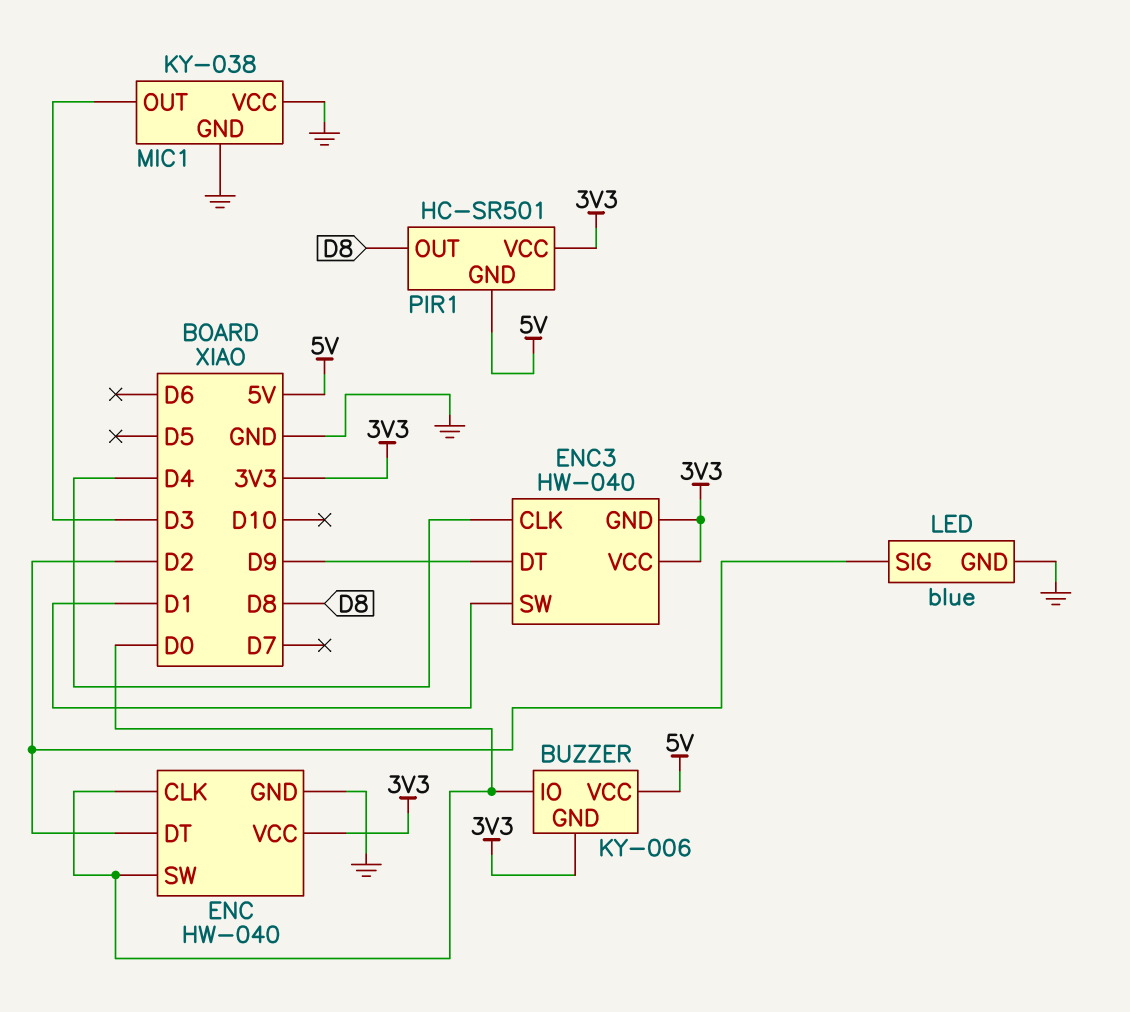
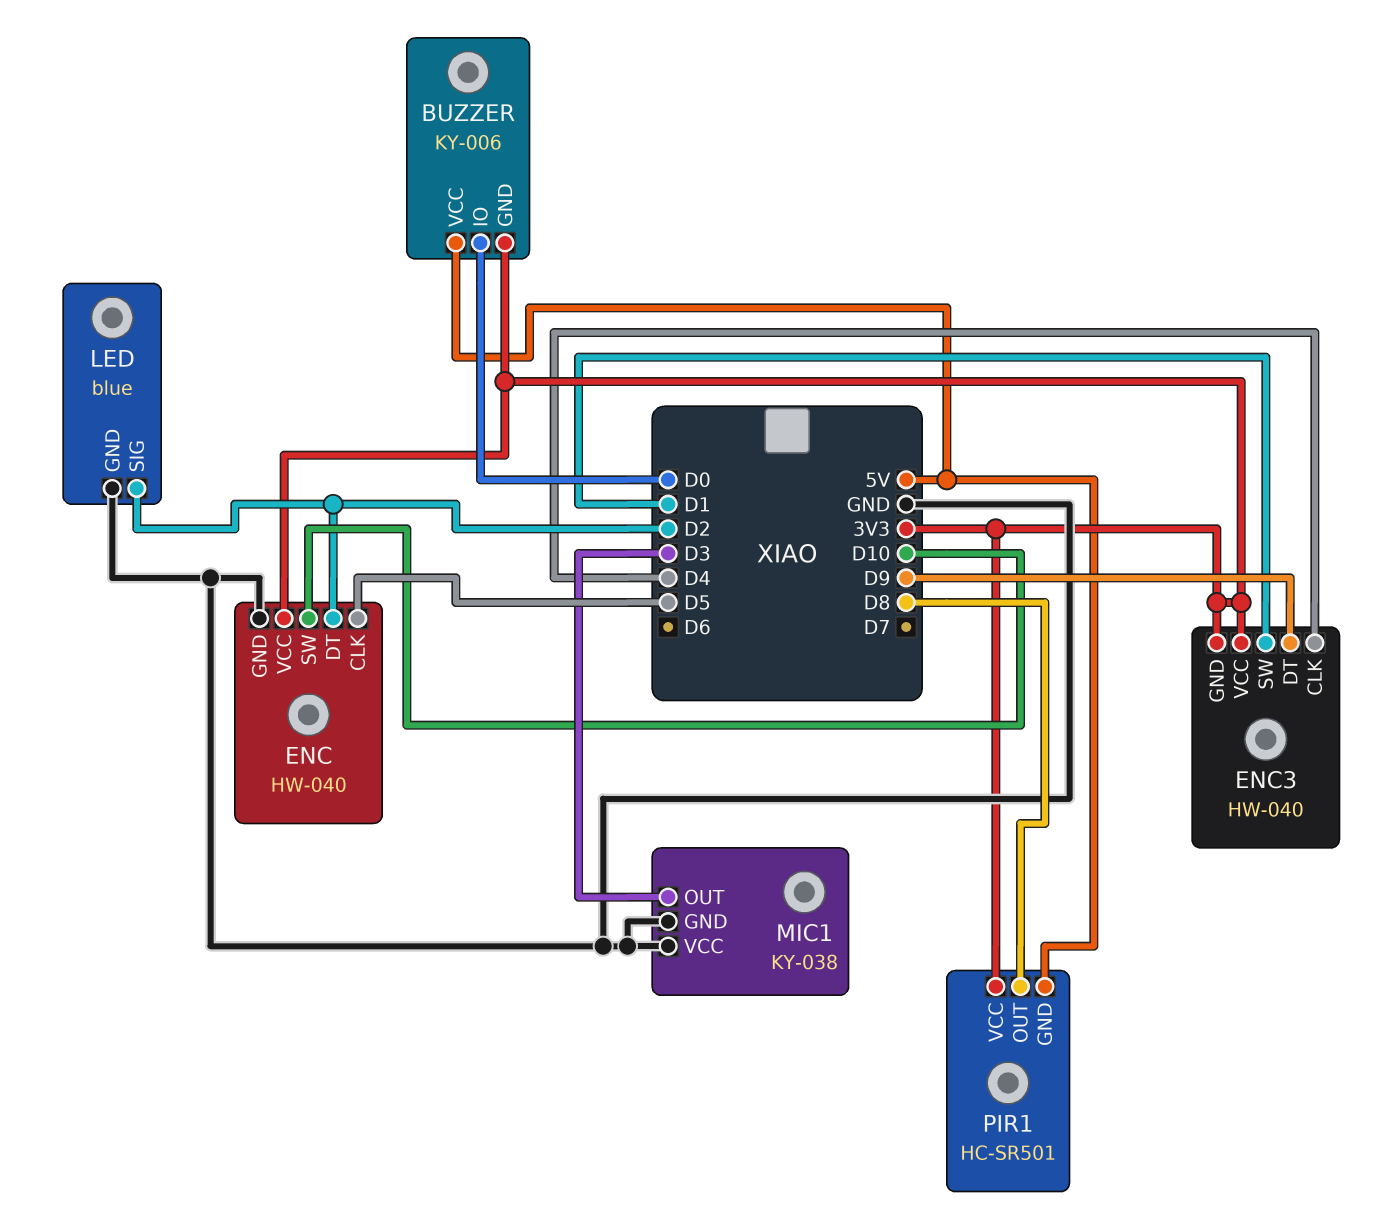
ENC pin CLK: D0 -> D5
ENC pin SW: D0 -> D10

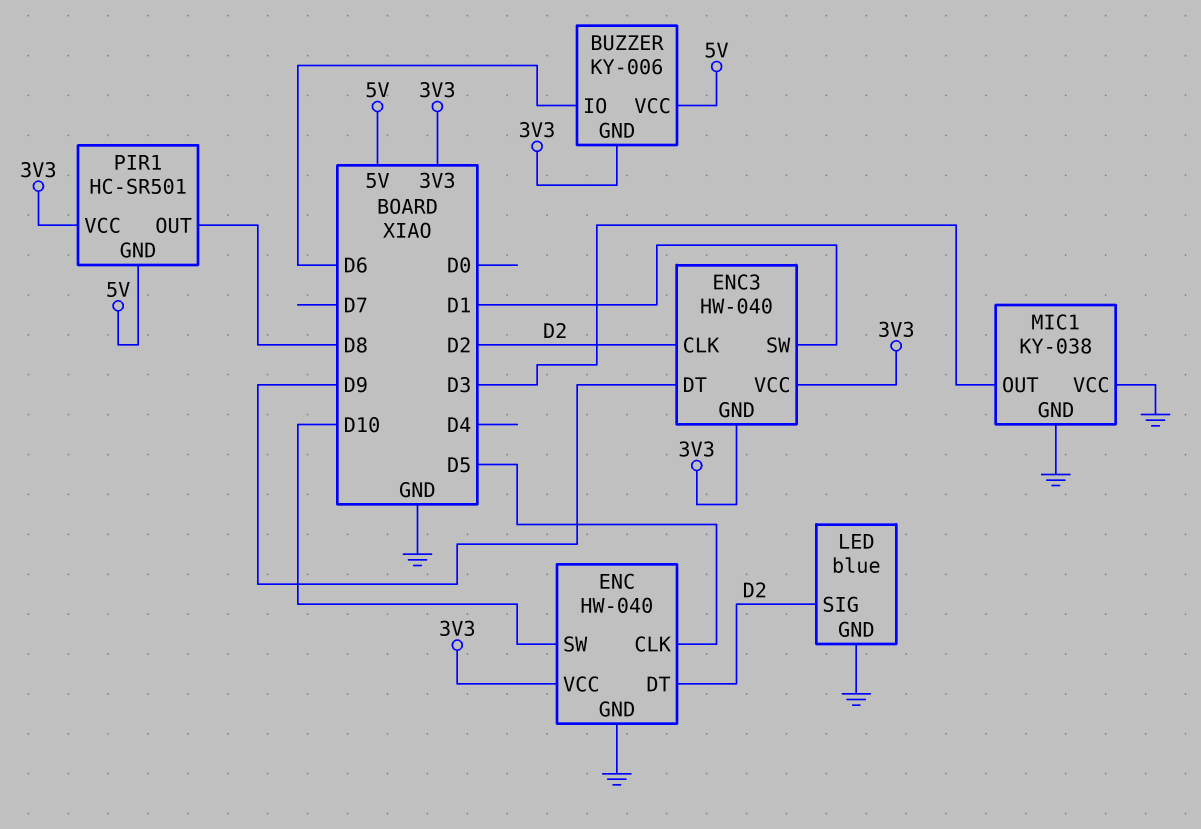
BUZZER pin IO: D0 -> D6
ENC3 pin CLK: D4 -> D2

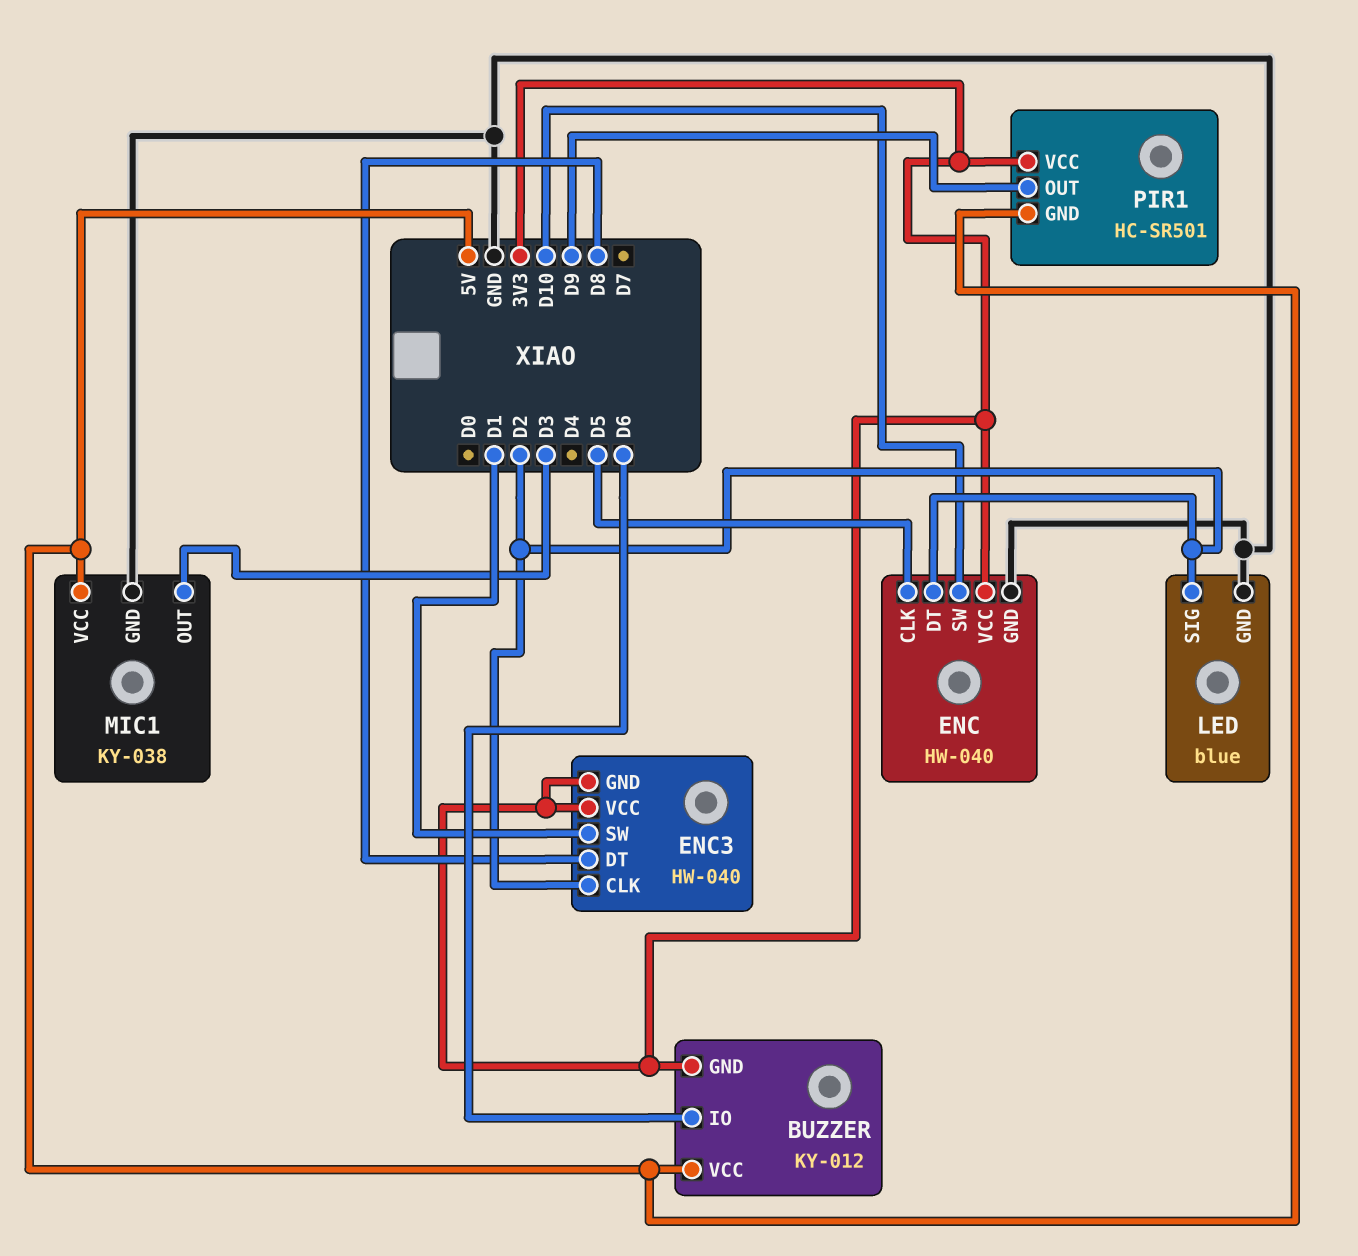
BUZZER: KY-006 -> KY-012
ENC3 pin DT: D9 -> D8
MIC1 pin VCC: GND -> 5V
PIR1 pin OUT: D8 -> D9

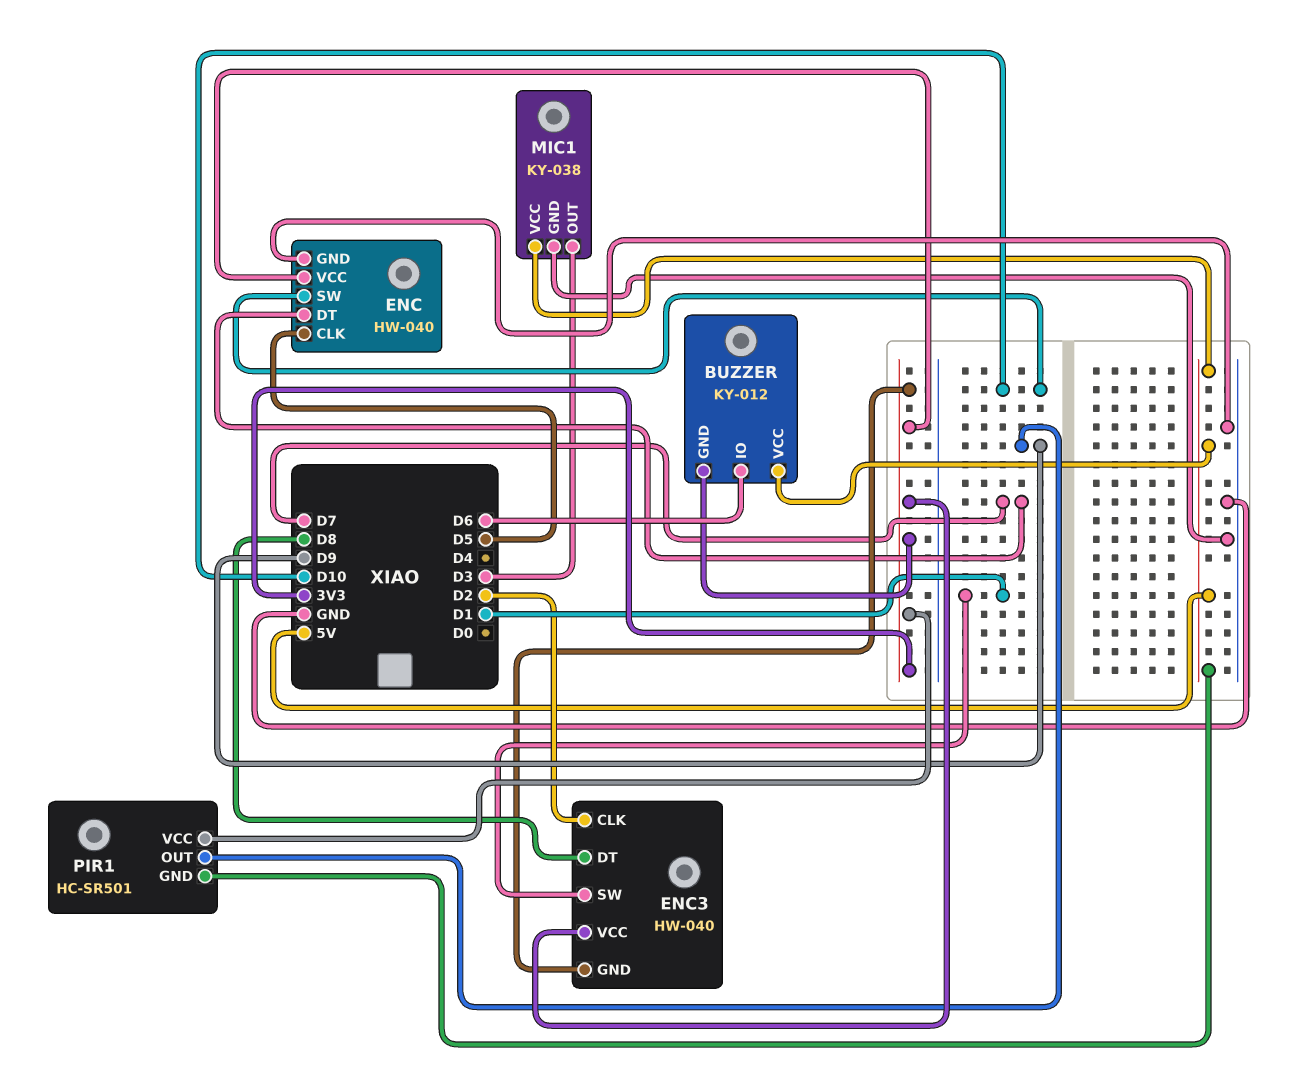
ENC pin DT: D2 -> D7
LED: blue -> none
LED pin GND: GND -> none
LED pin SIG: D2 -> none

